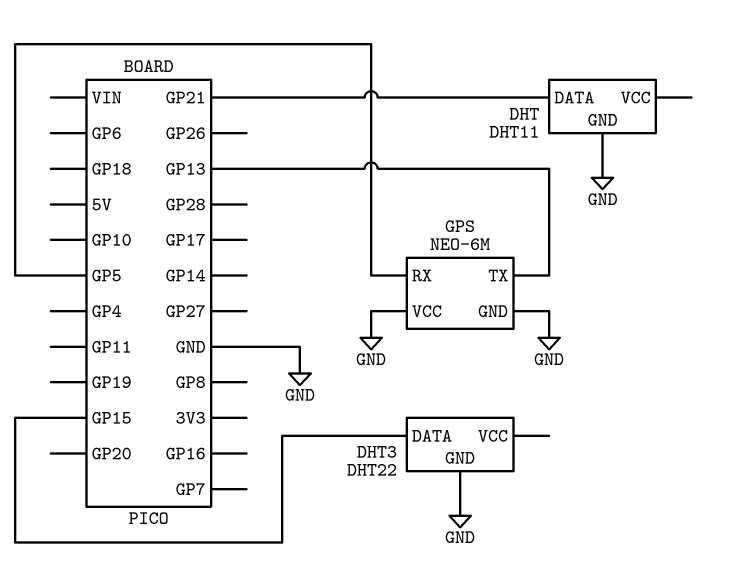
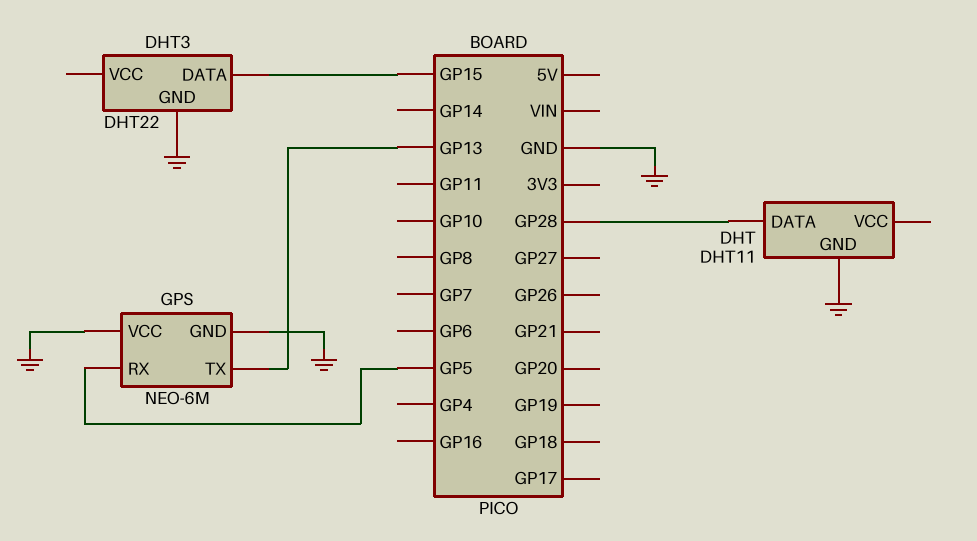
DHT pin DATA: GP21 -> GP28

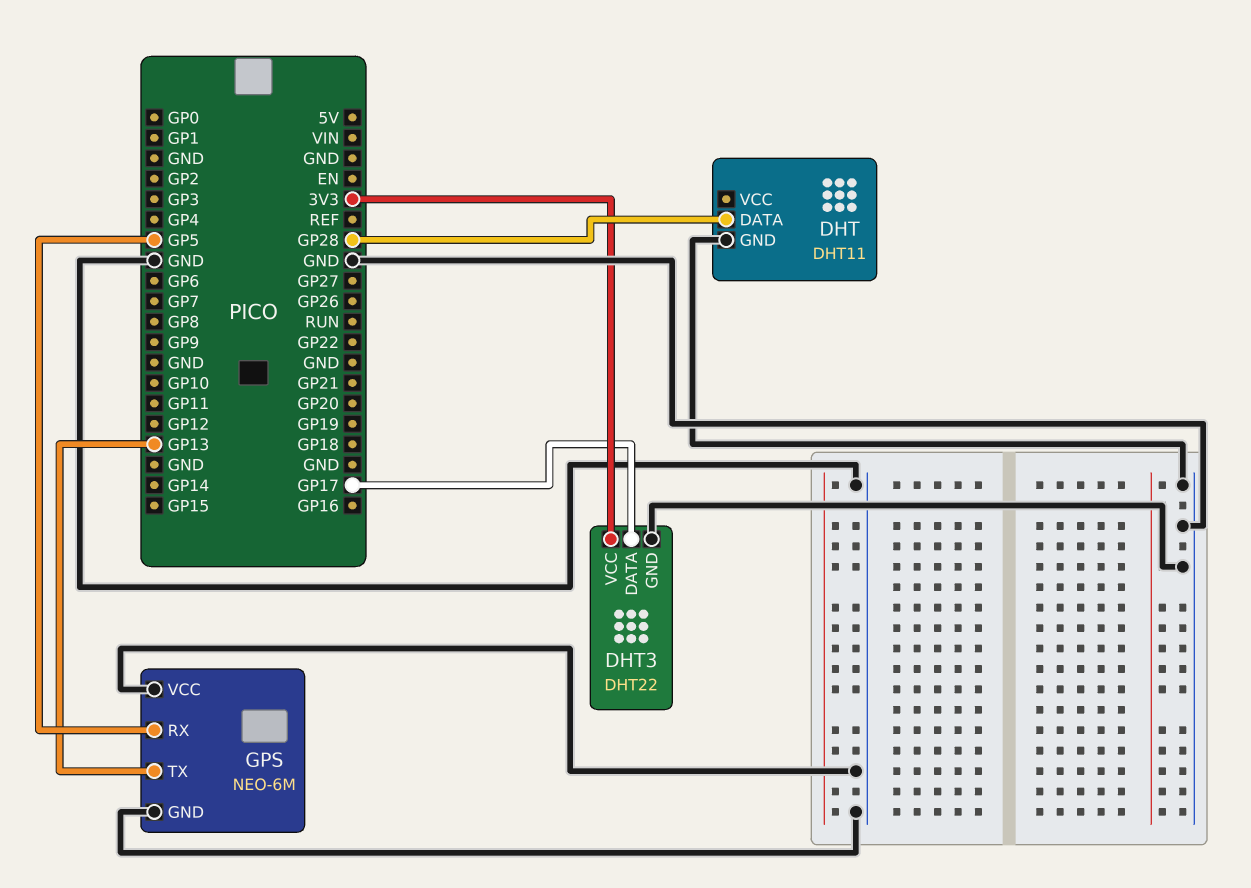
DHT3 pin DATA: GP15 -> GP17
DHT3 pin VCC: none -> 3V3

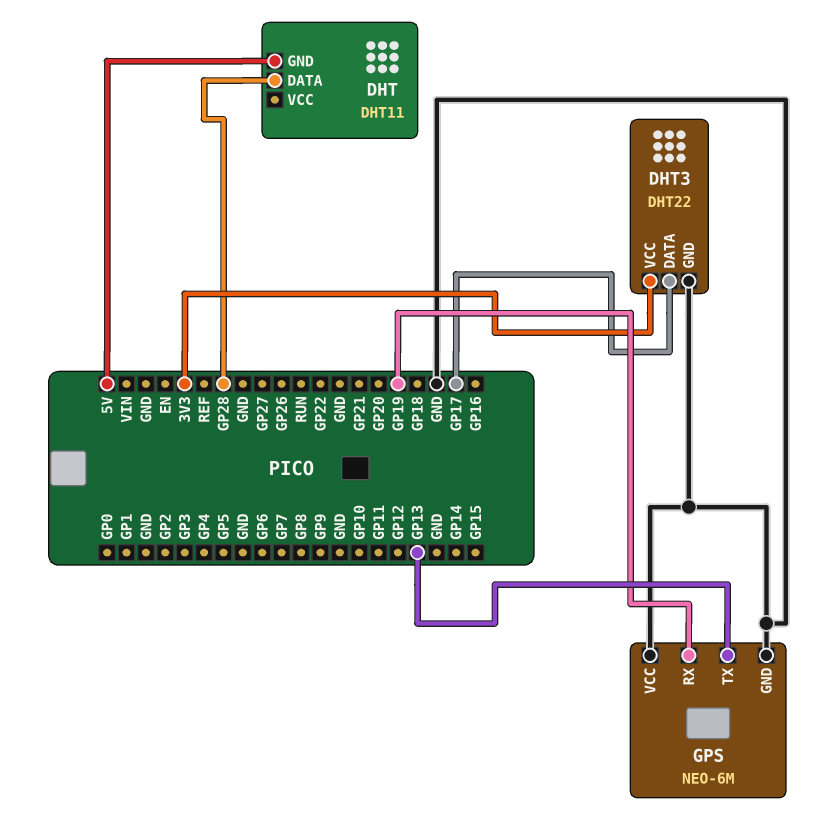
DHT pin GND: GND -> 5V
GPS pin RX: GP5 -> GP19

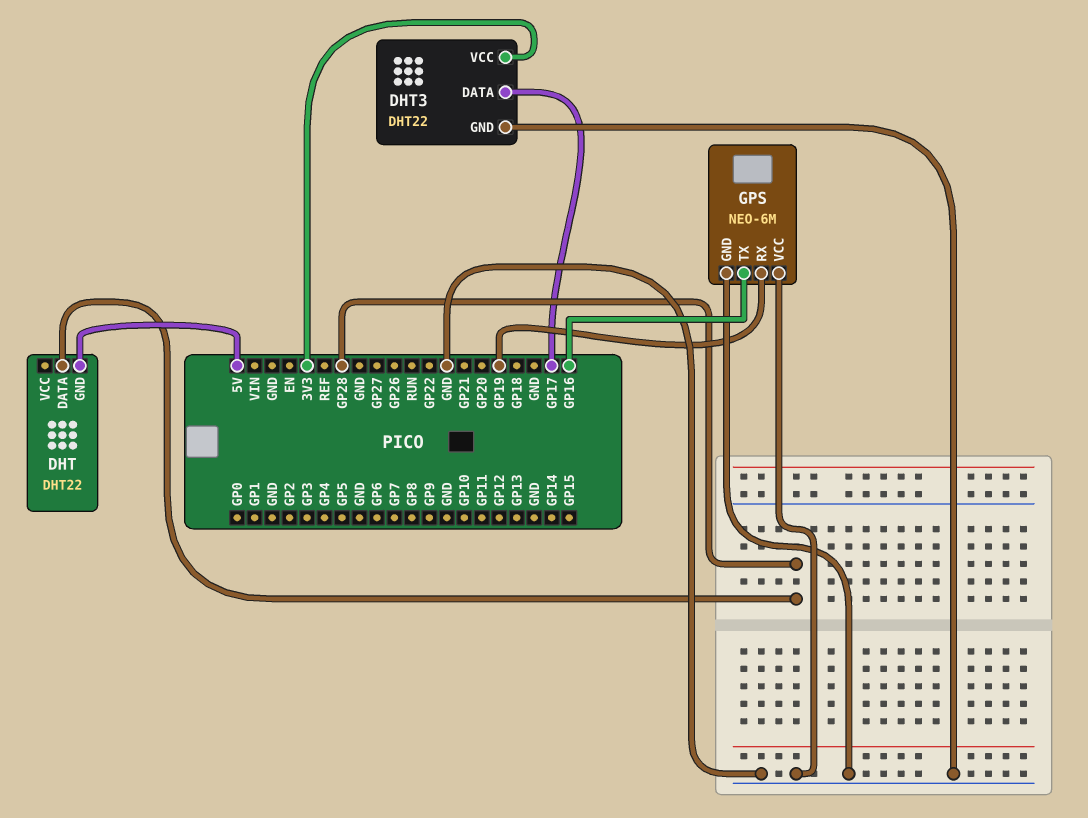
DHT: DHT11 -> DHT22
GPS pin TX: GP13 -> GP16

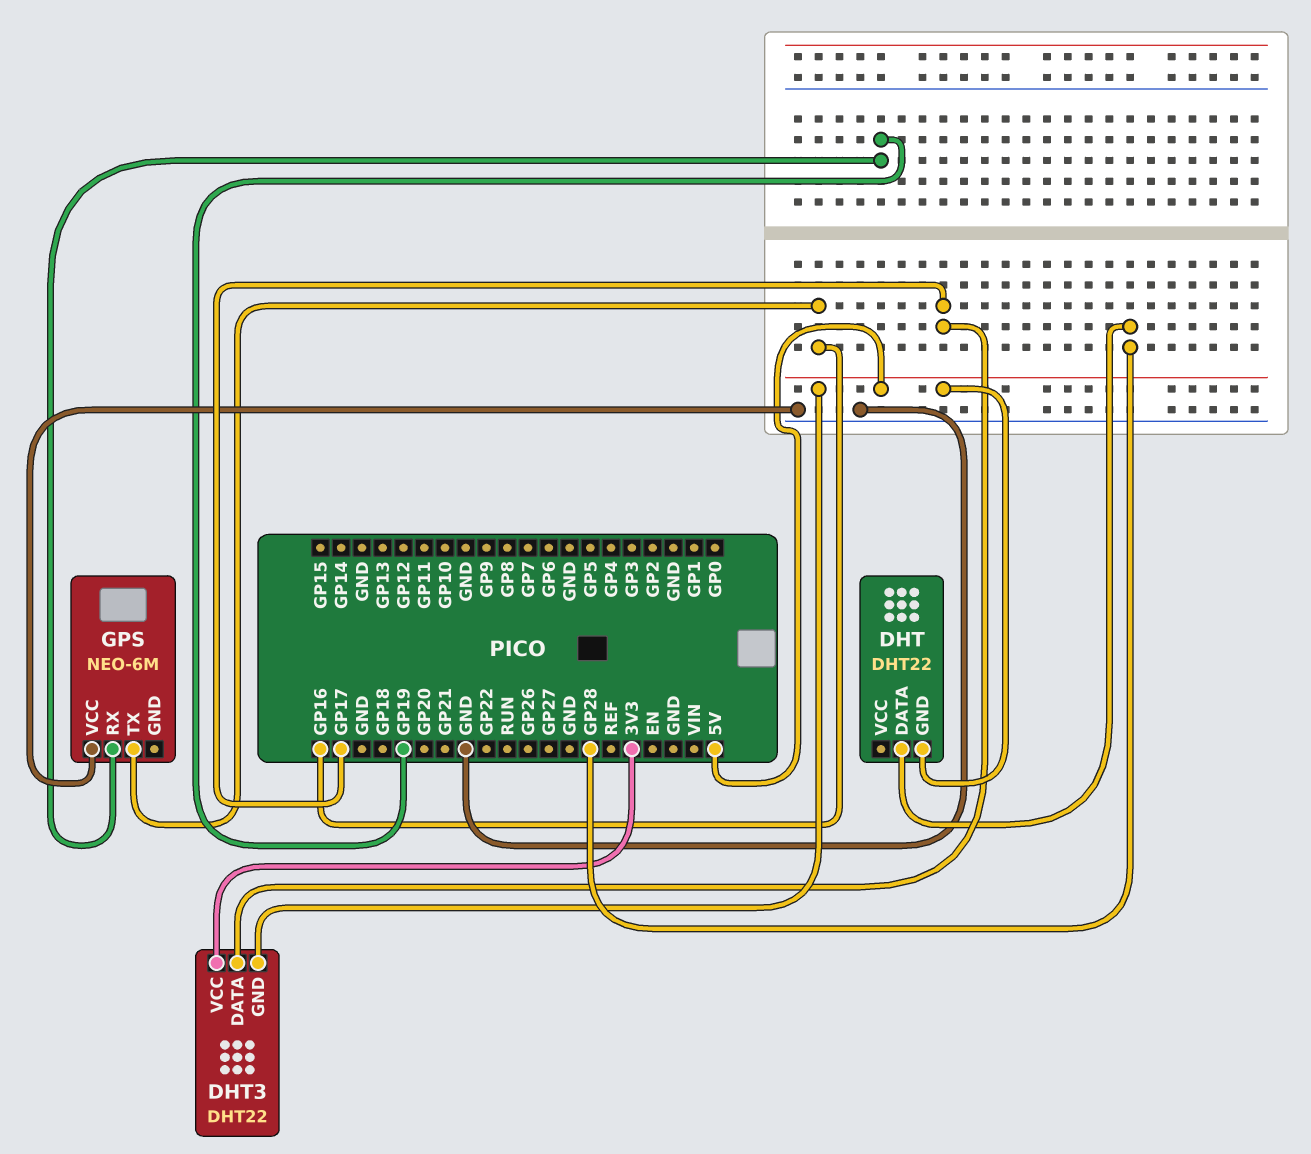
DHT3 pin GND: GND -> 5V
GPS pin GND: GND -> none

